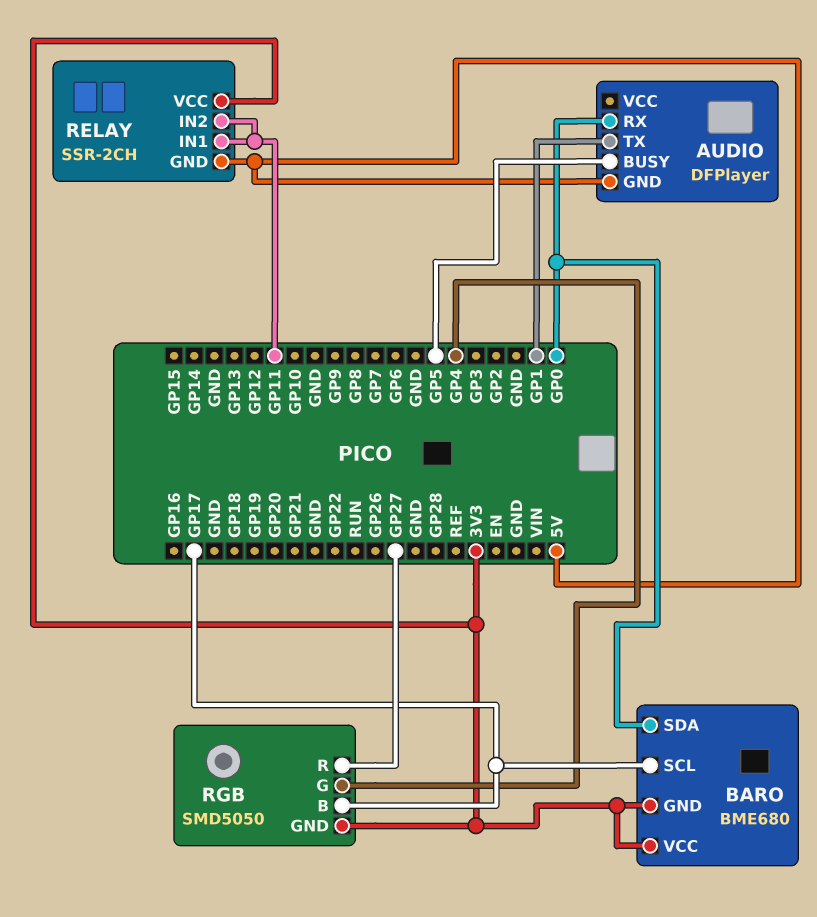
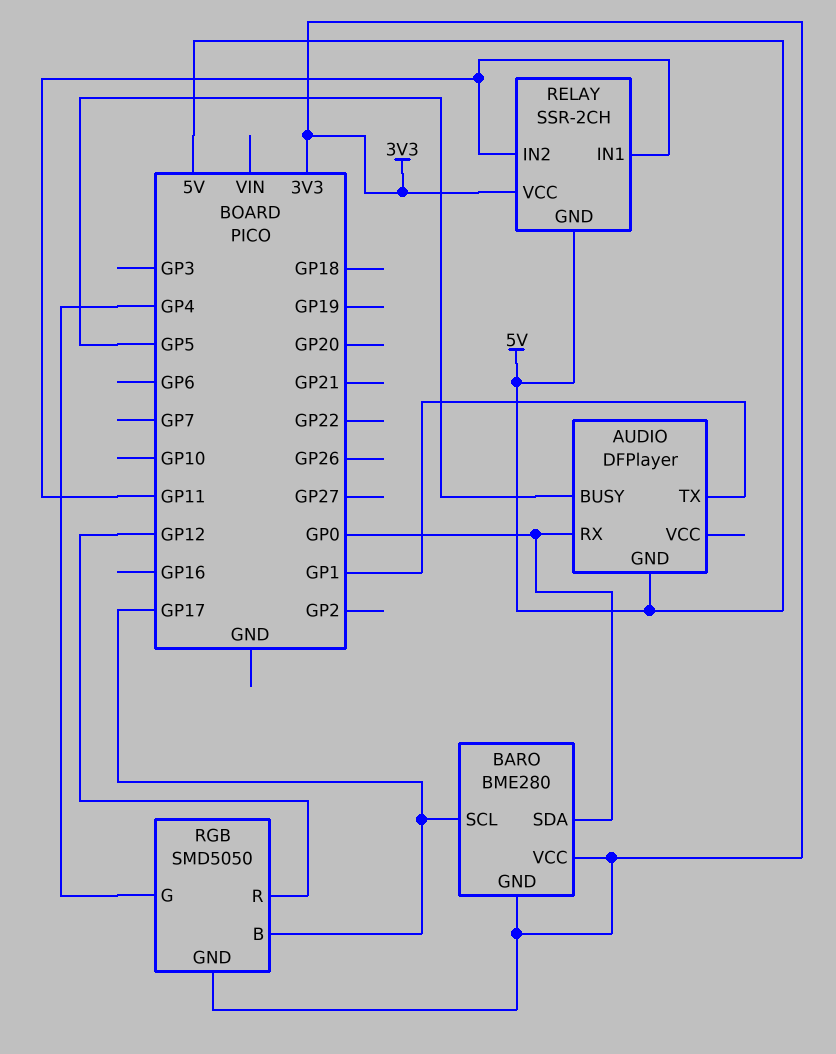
BARO: BME680 -> BME280
RGB pin R: GP27 -> GP12

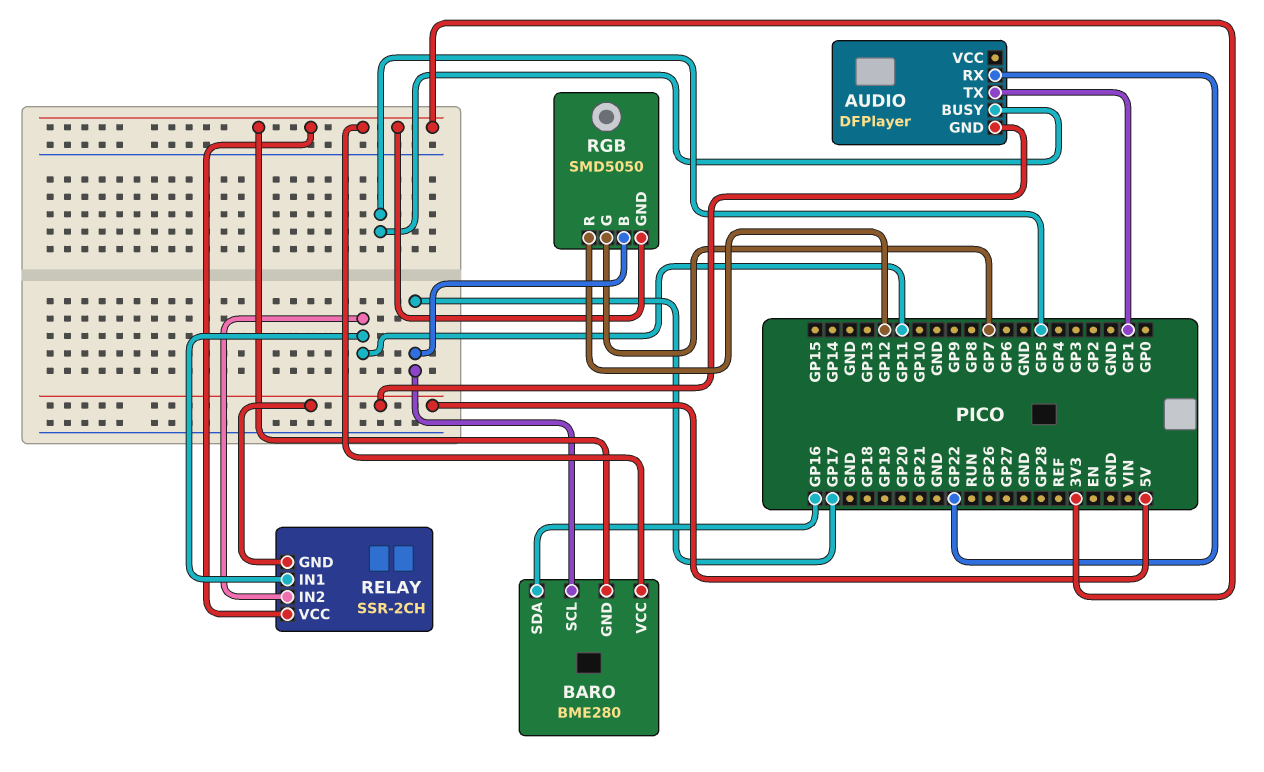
AUDIO pin RX: GP0 -> GP22
BARO pin SDA: GP0 -> GP16
RGB pin G: GP4 -> GP7

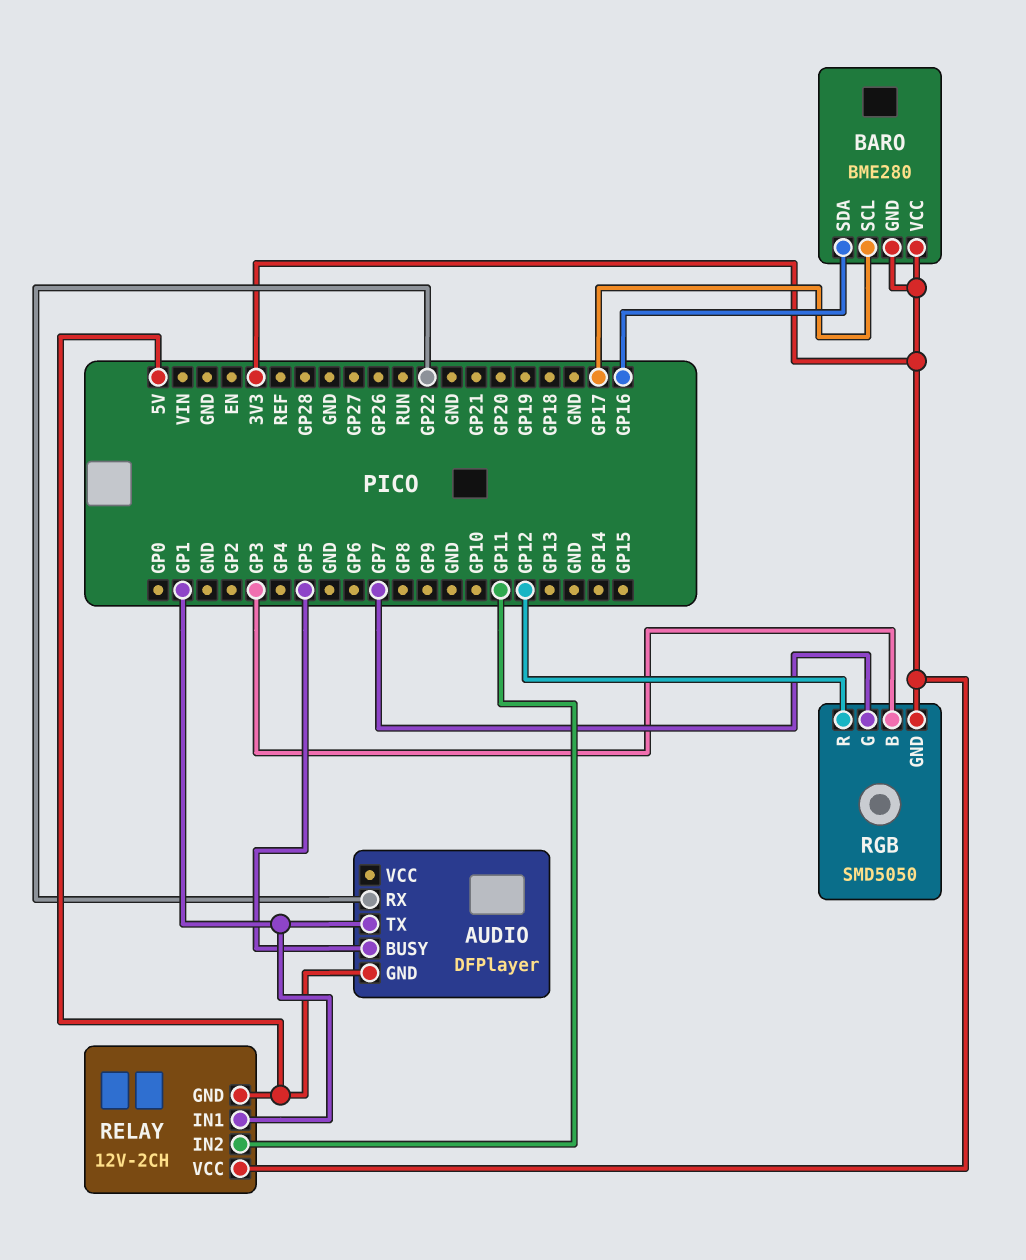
RELAY: SSR-2CH -> 12V-2CH
RELAY pin IN1: GP11 -> GP1
RGB pin B: GP17 -> GP3

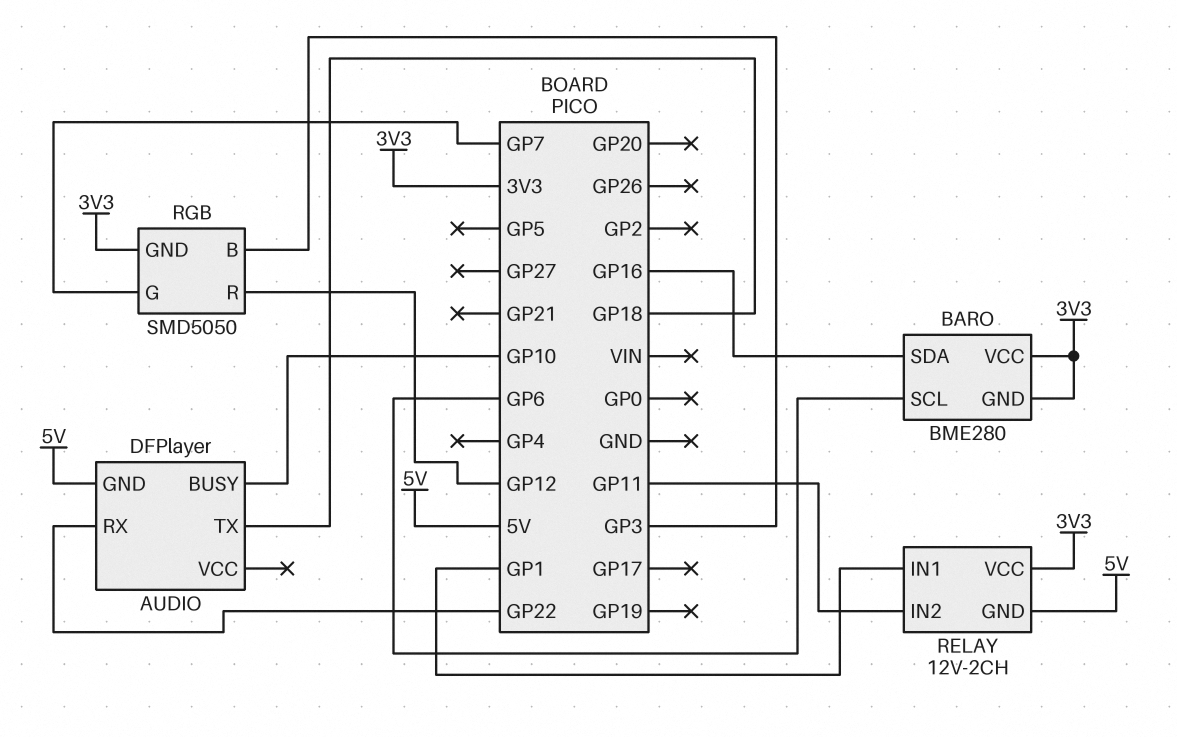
AUDIO pin BUSY: GP5 -> GP10
AUDIO pin TX: GP1 -> GP18
BARO pin SCL: GP17 -> GP6

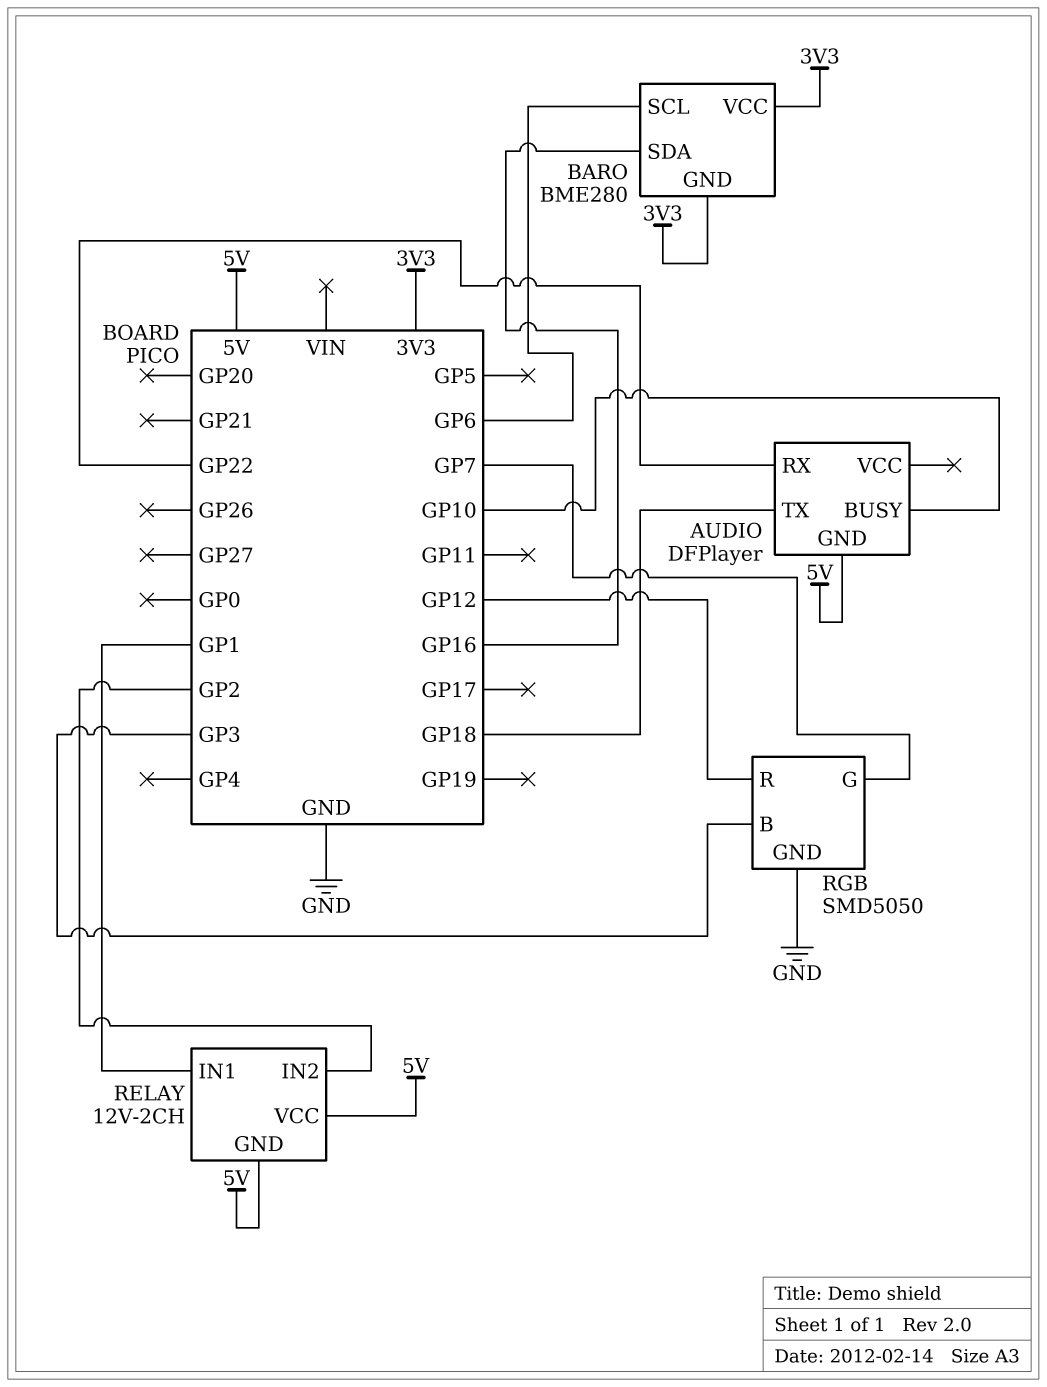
RELAY pin IN2: GP11 -> GP2
RELAY pin VCC: 3V3 -> 5V
RGB pin GND: 3V3 -> GND

